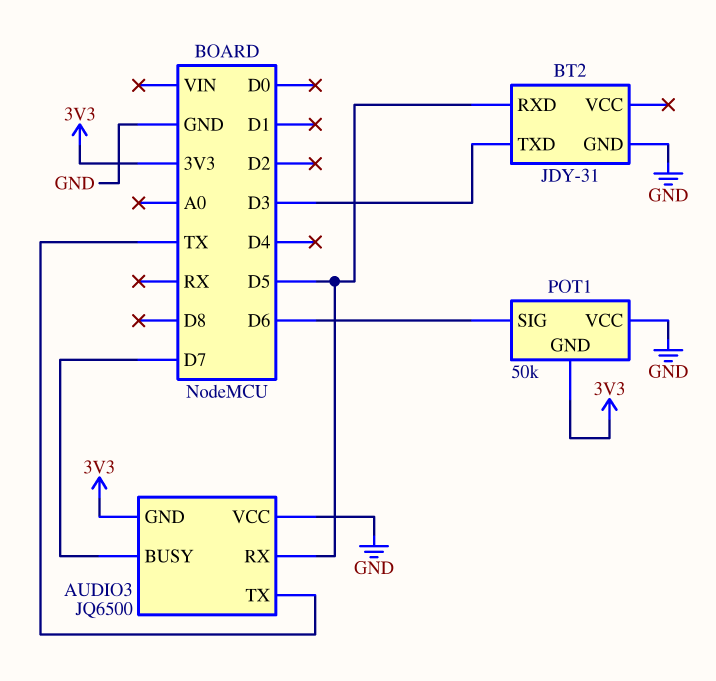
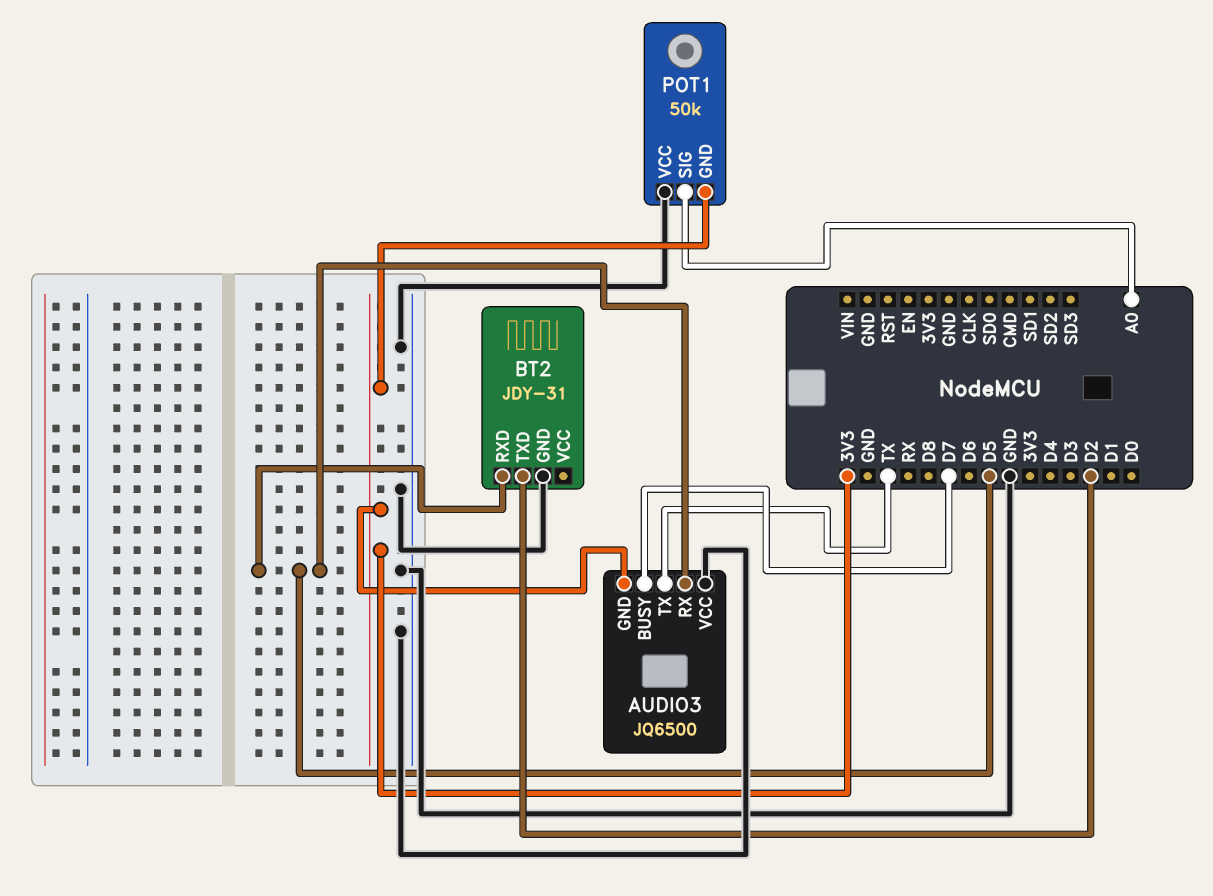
BT2 pin TXD: D3 -> D2
POT1 pin SIG: D6 -> A0

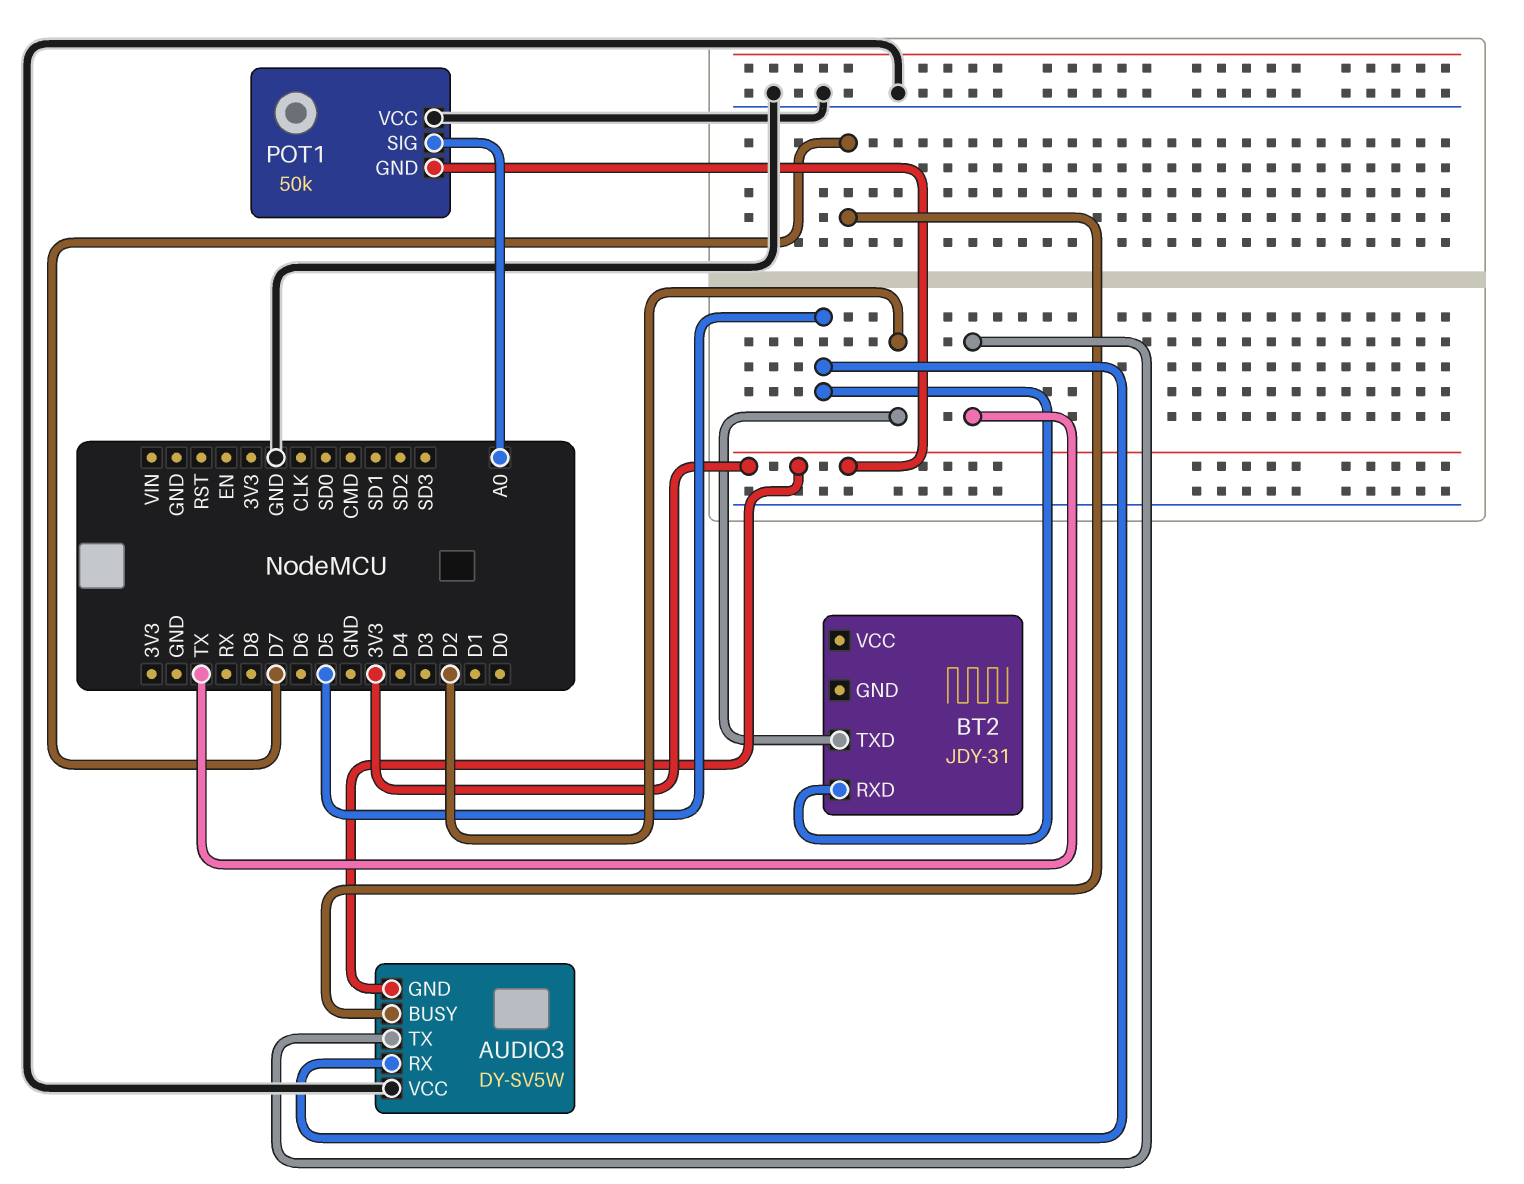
AUDIO3: JQ6500 -> DY-SV5W
BT2 pin GND: GND -> none

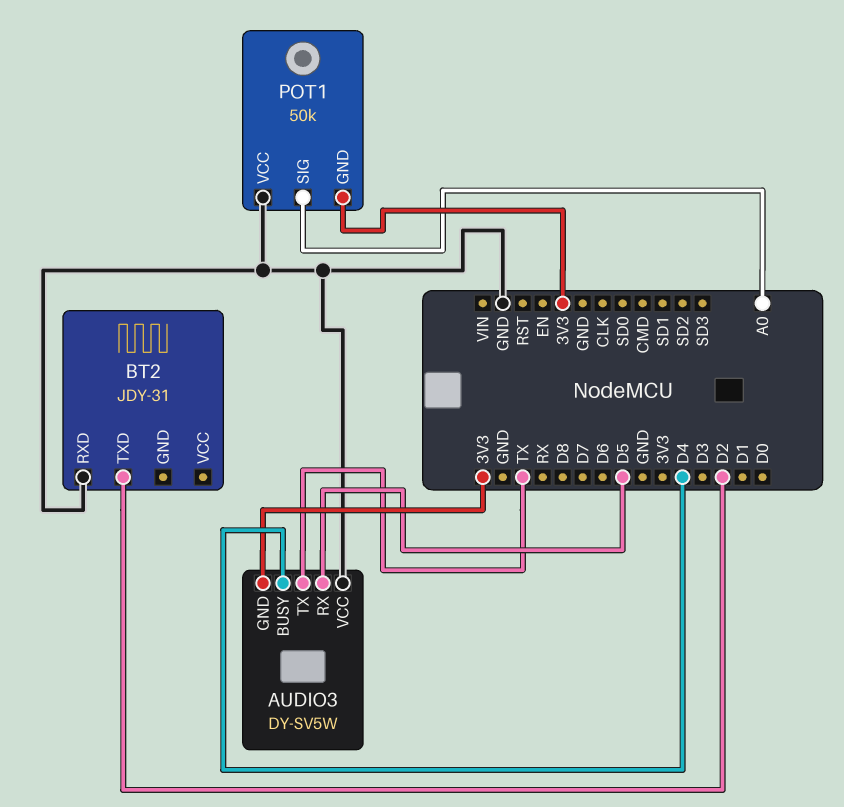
AUDIO3 pin BUSY: D7 -> D4
BT2 pin RXD: D5 -> GND

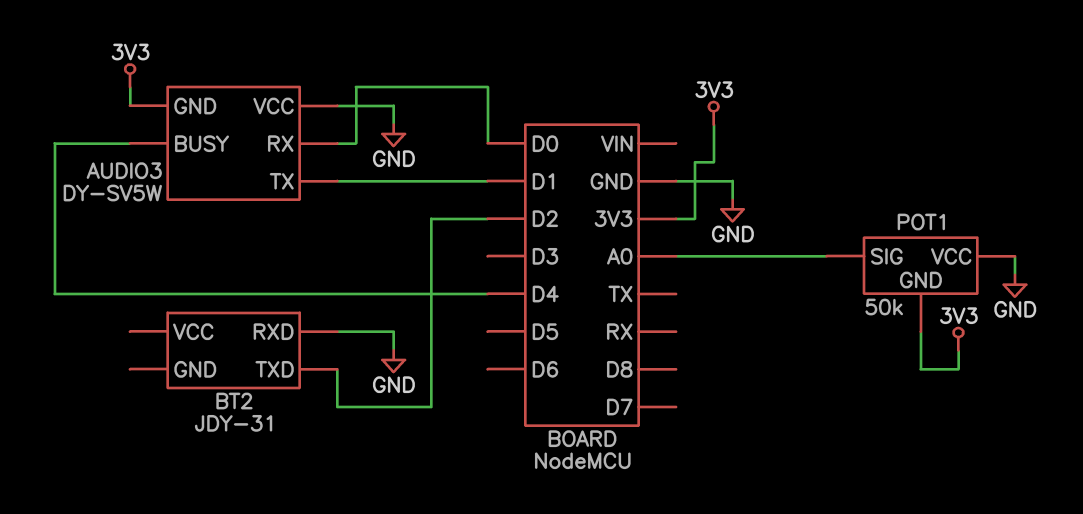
AUDIO3 pin RX: D5 -> D0
AUDIO3 pin TX: TX -> D1

